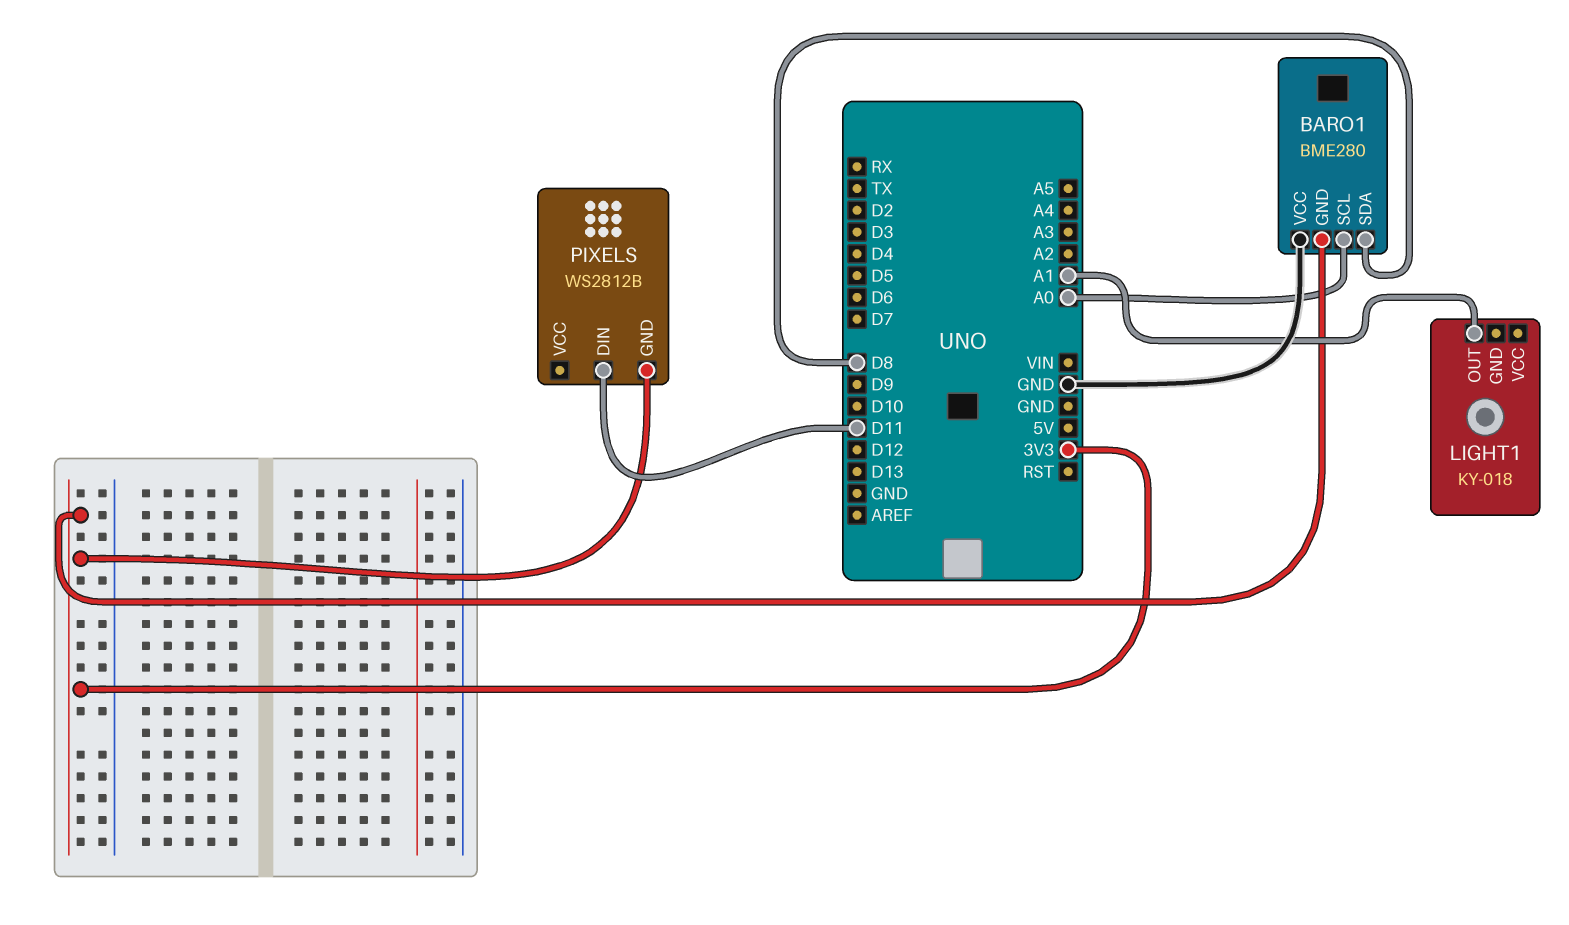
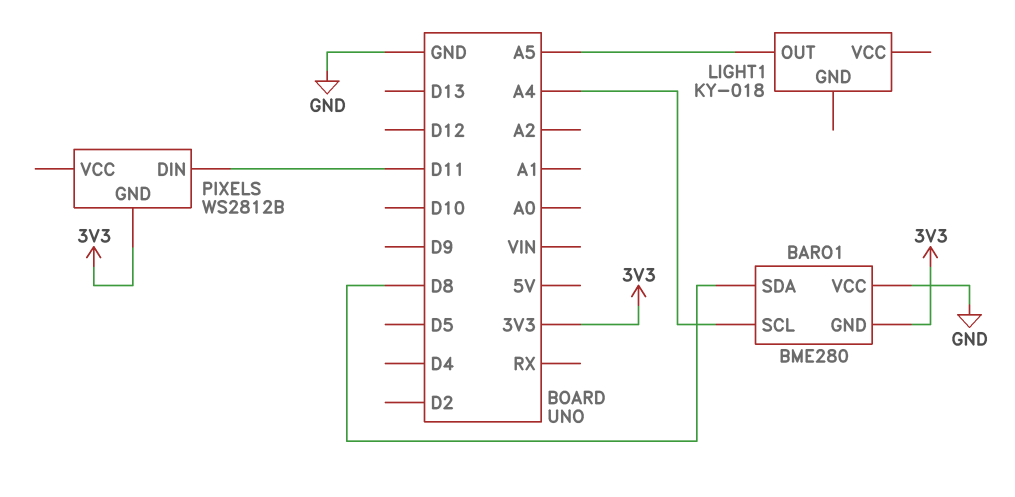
BARO1 pin SCL: A0 -> A4
LIGHT1 pin OUT: A1 -> A5

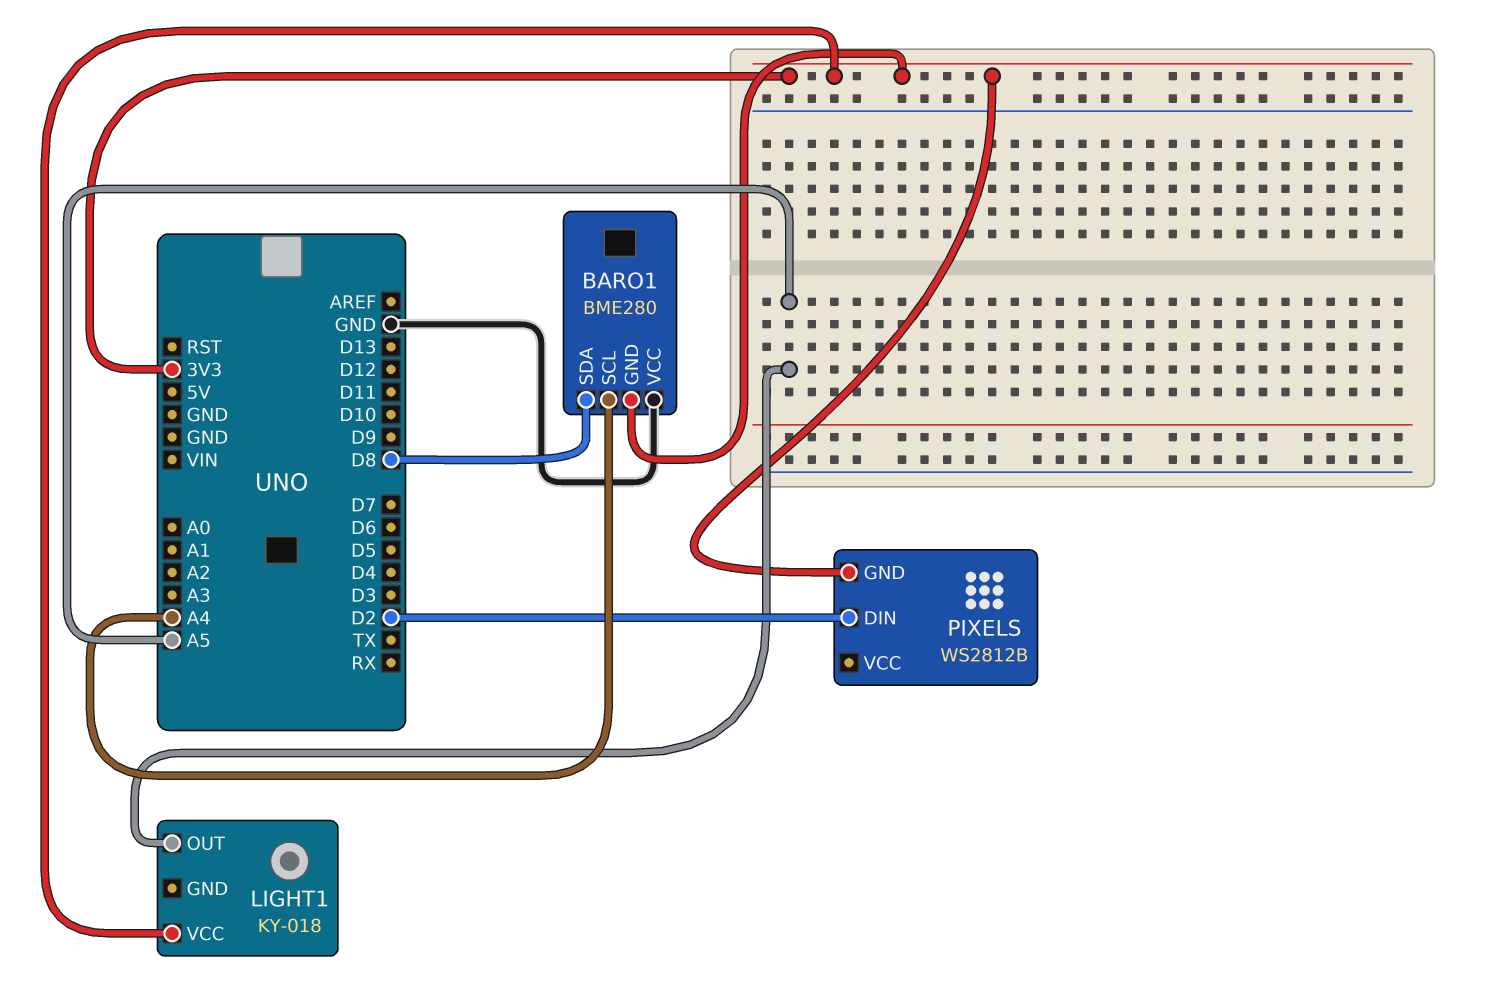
LIGHT1 pin VCC: none -> 3V3
PIXELS pin DIN: D11 -> D2

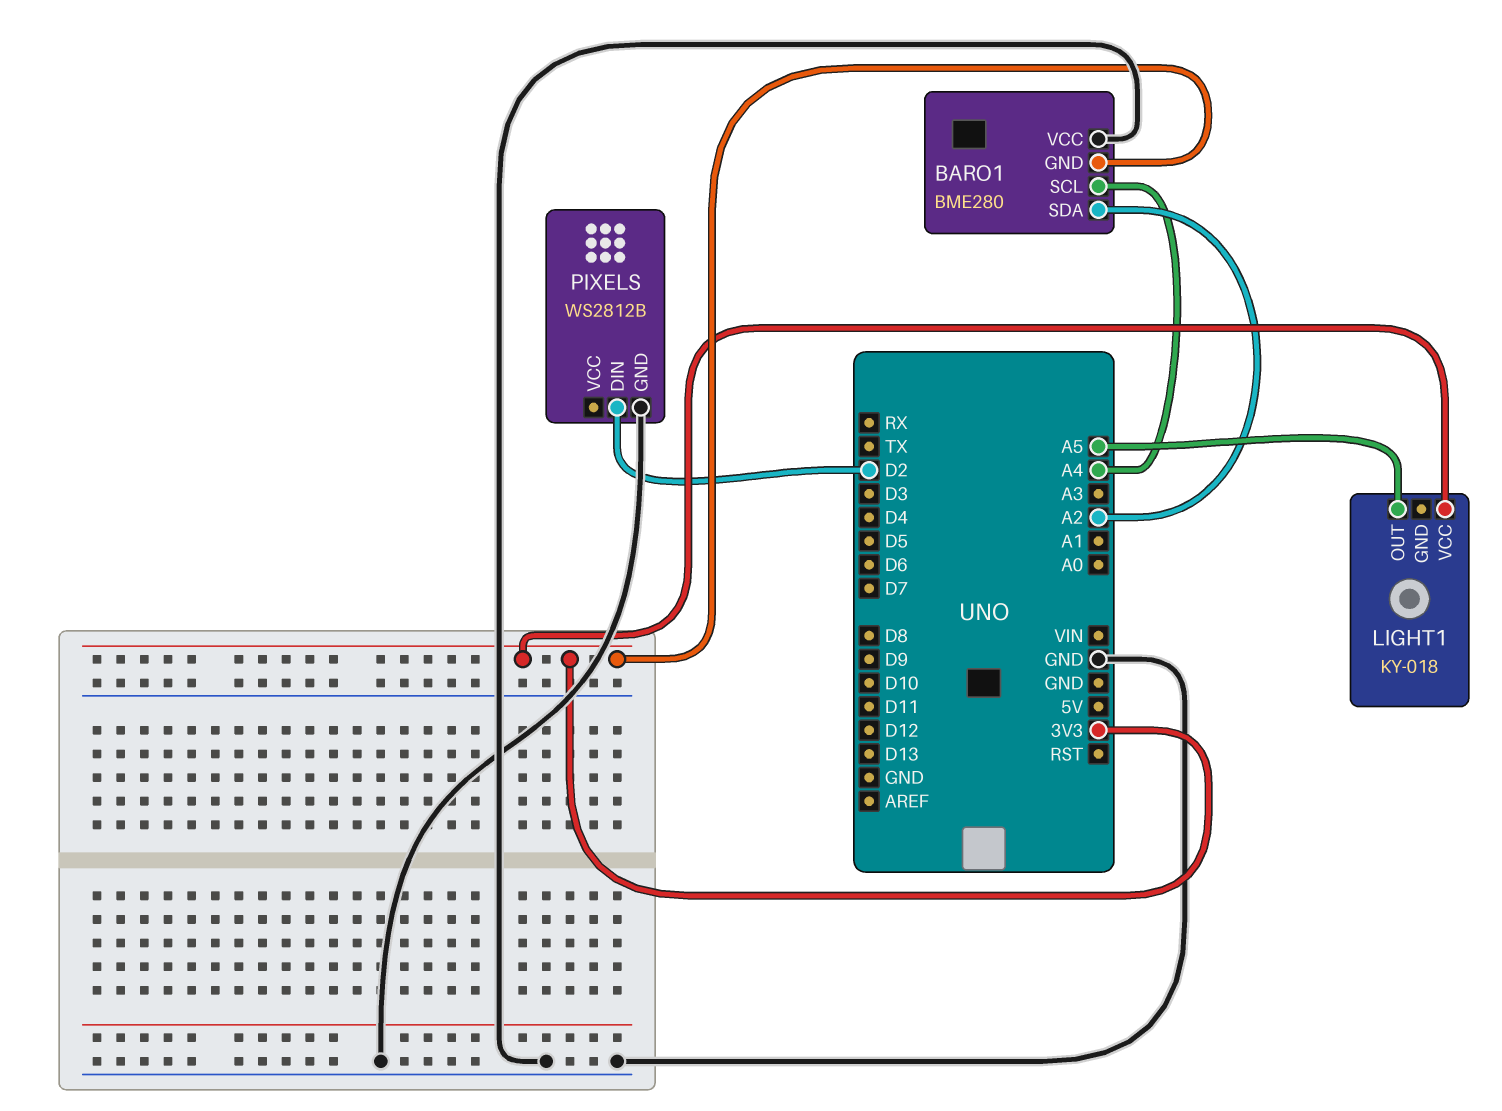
BARO1 pin SDA: D8 -> A2
PIXELS pin GND: 3V3 -> GND

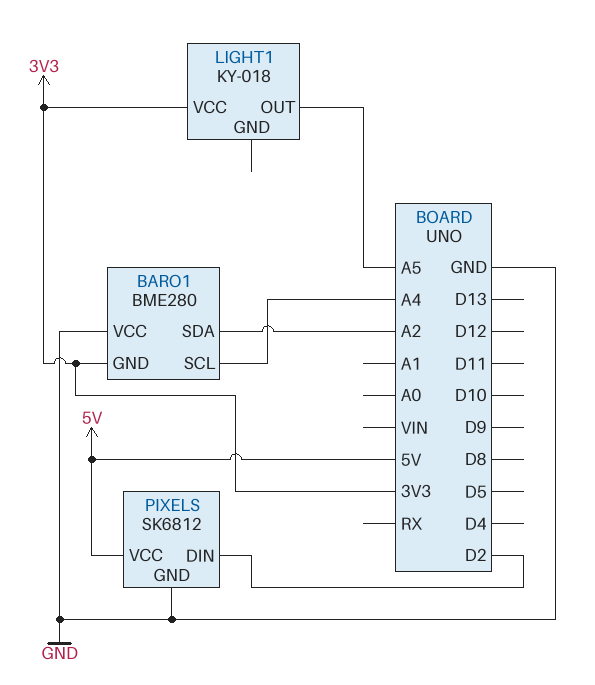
PIXELS: WS2812B -> SK6812
PIXELS pin VCC: none -> 5V

